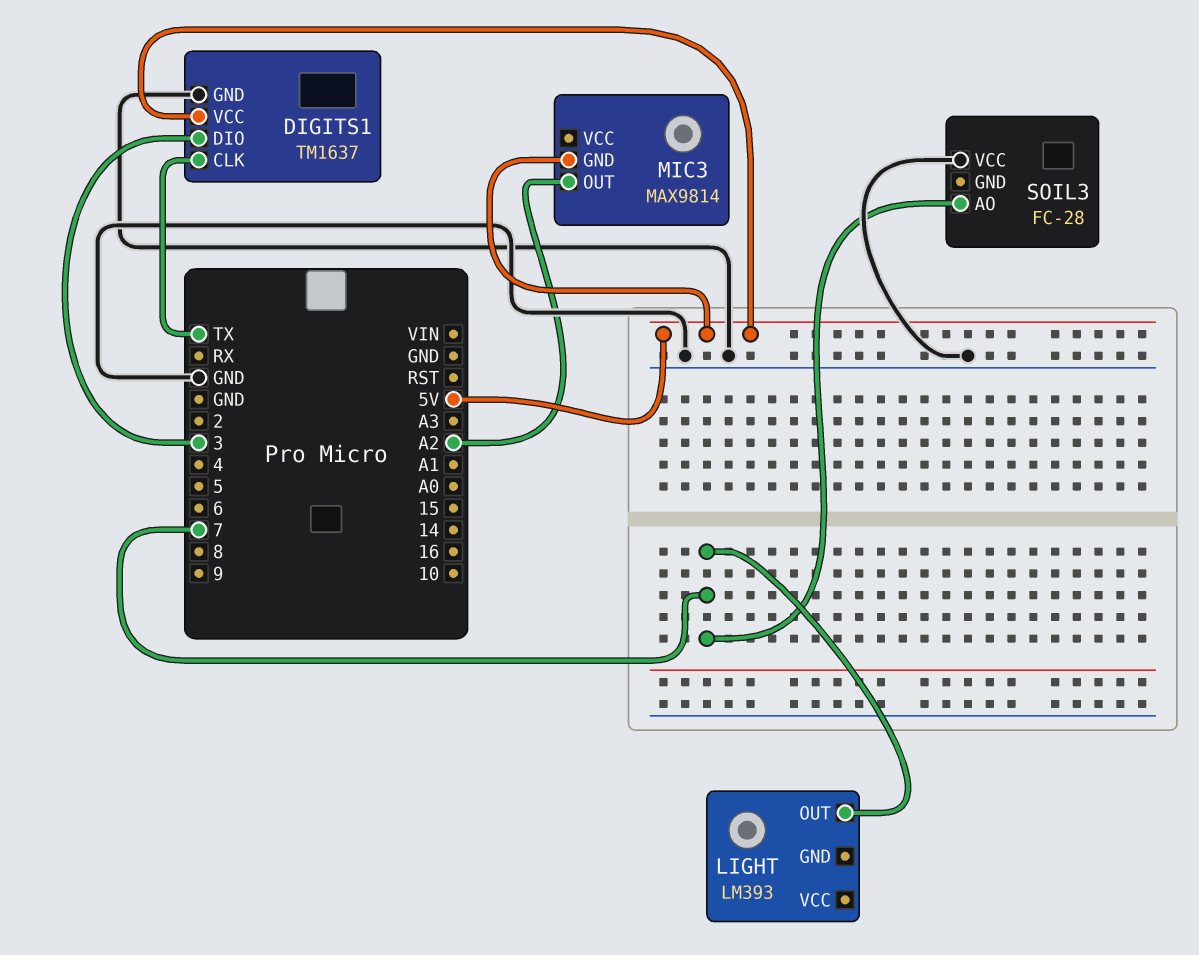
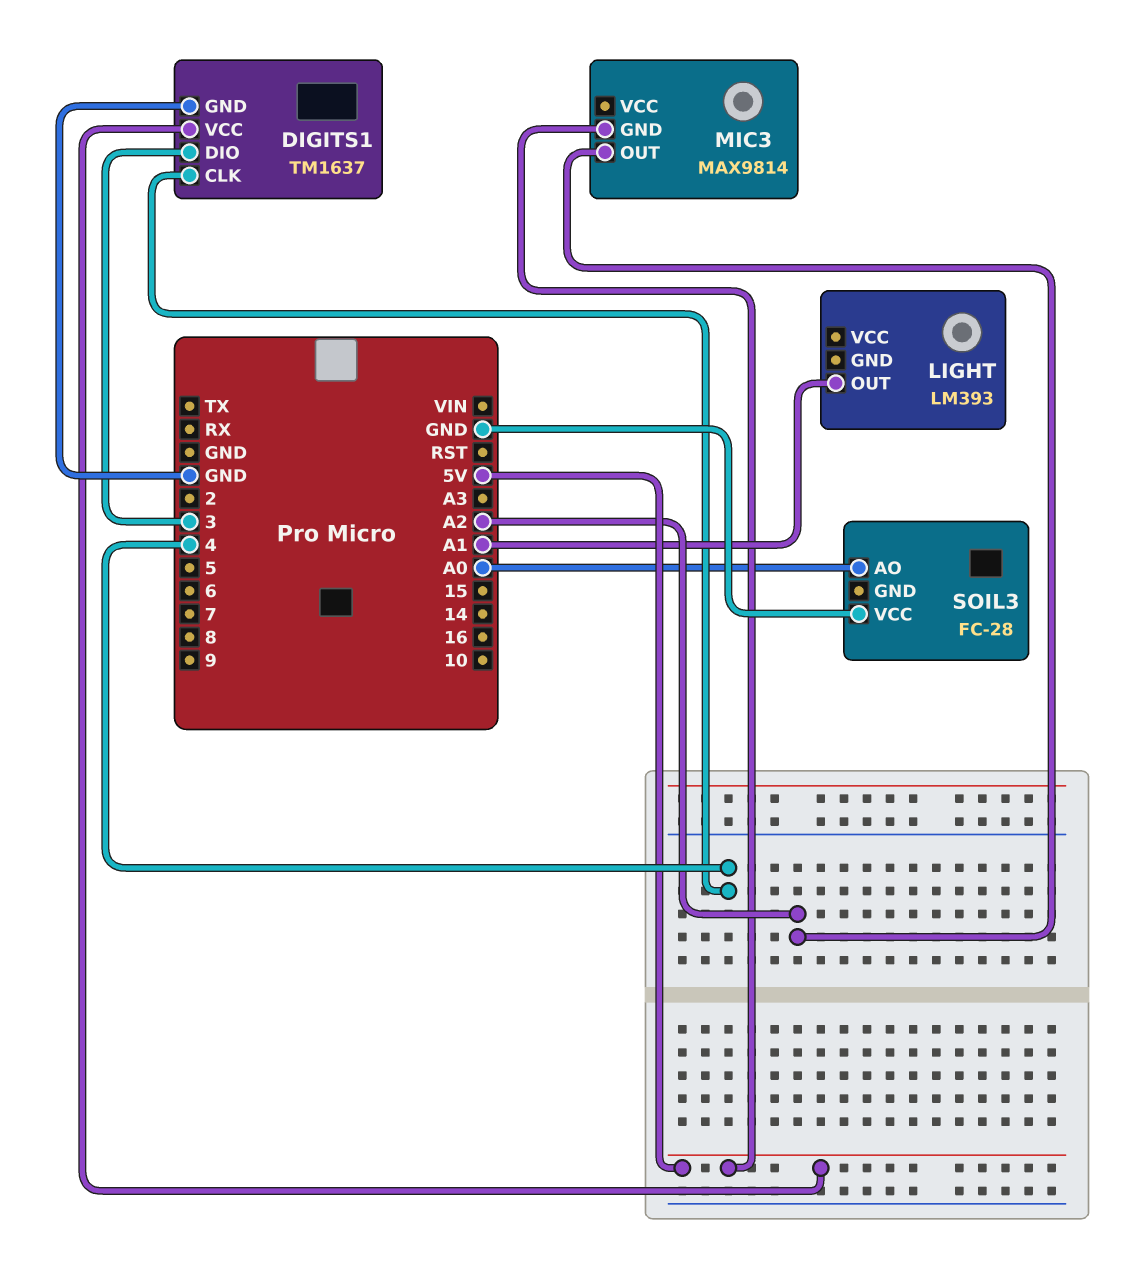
DIGITS1 pin CLK: TX -> 4
LIGHT pin OUT: 7 -> A1
SOIL3 pin AO: 7 -> A0

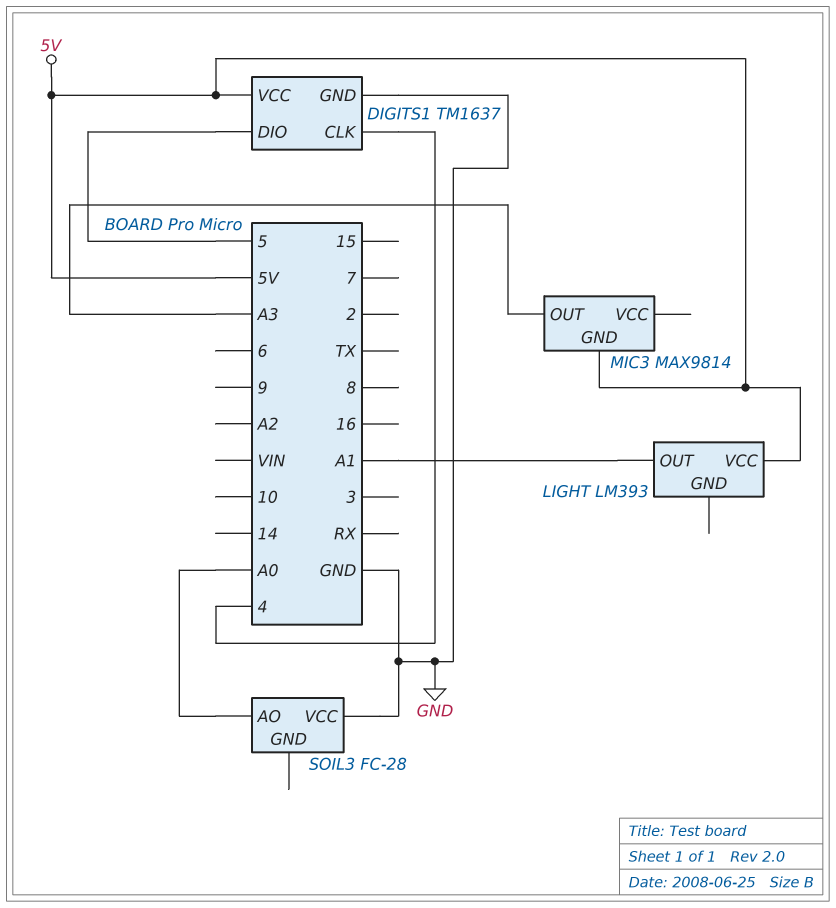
DIGITS1 pin DIO: 3 -> 5
LIGHT pin VCC: none -> 5V
MIC3 pin OUT: A2 -> A3

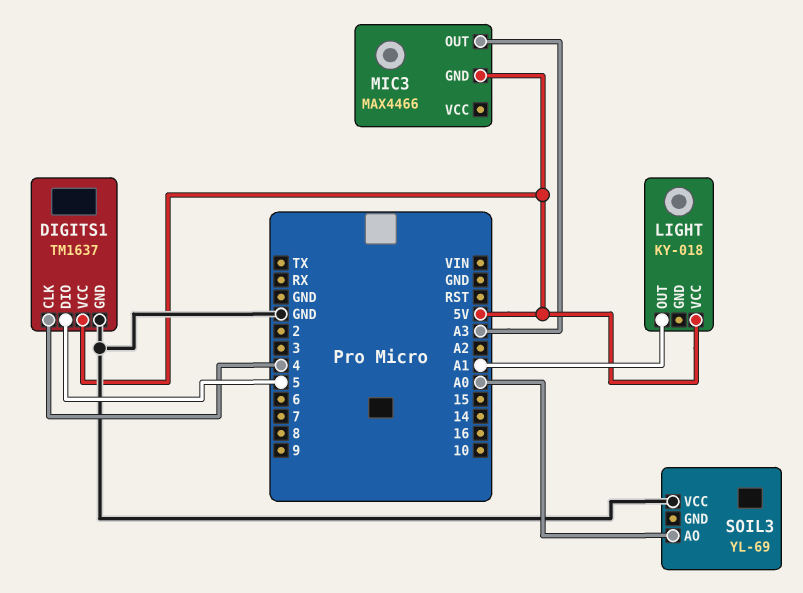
LIGHT: LM393 -> KY-018
MIC3: MAX9814 -> MAX4466
SOIL3: FC-28 -> YL-69

